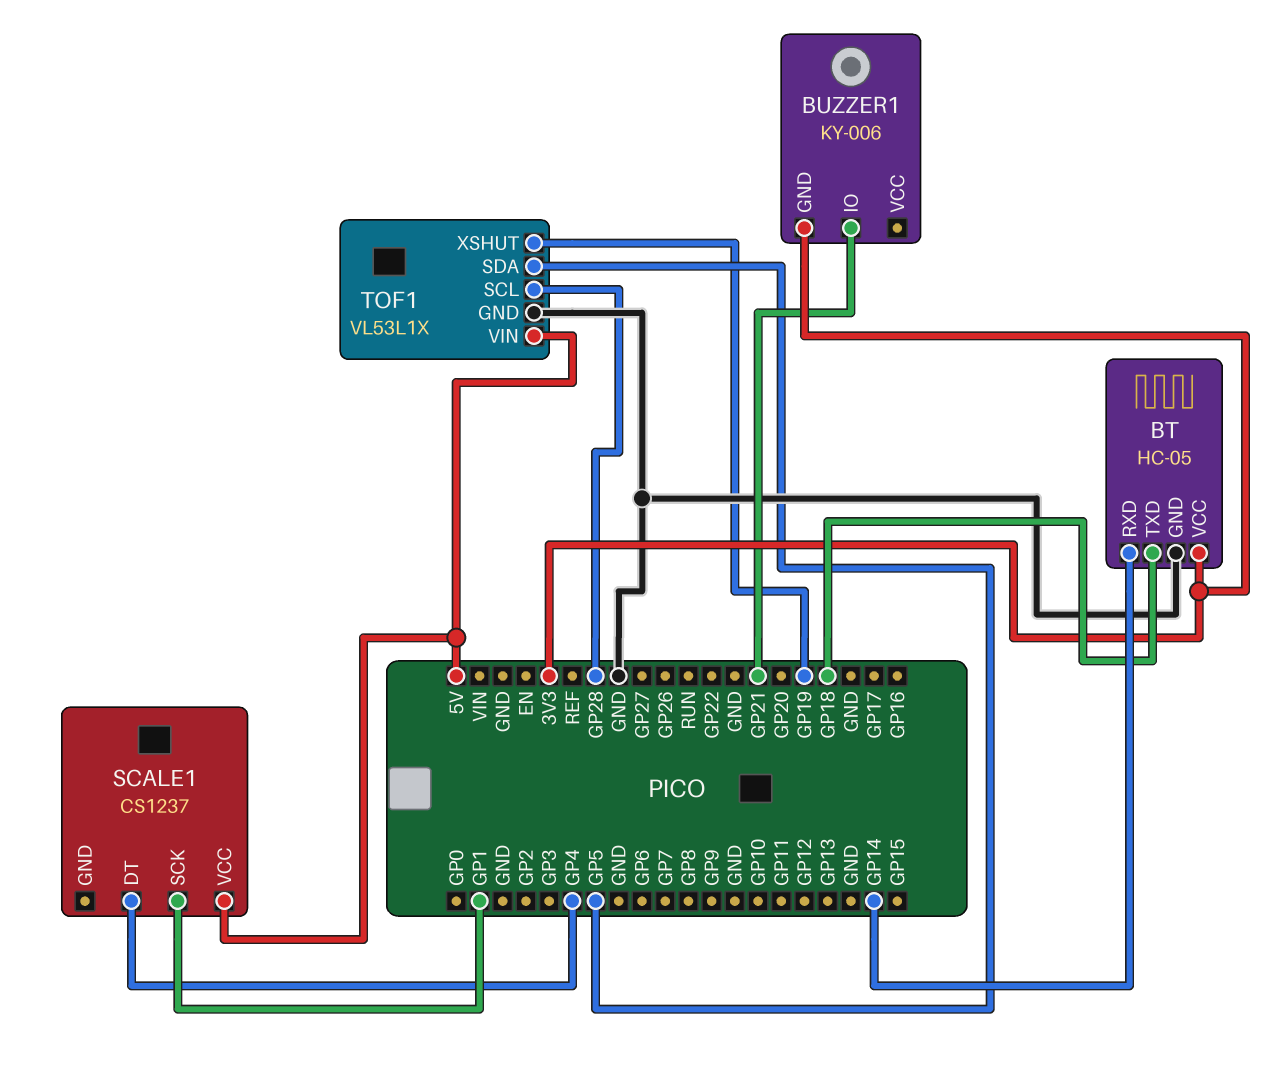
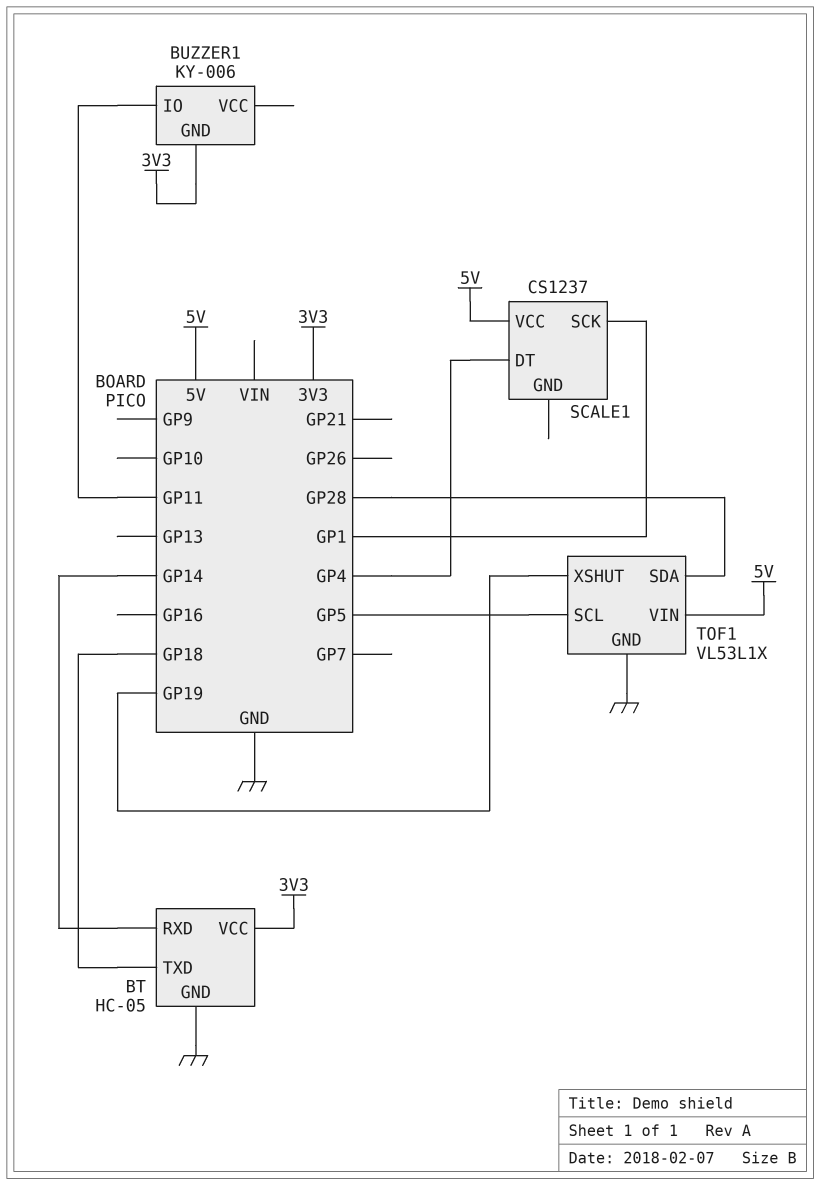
BUZZER1 pin IO: GP21 -> GP11
TOF1 pin SCL: GP28 -> GP5
TOF1 pin SDA: GP5 -> GP28

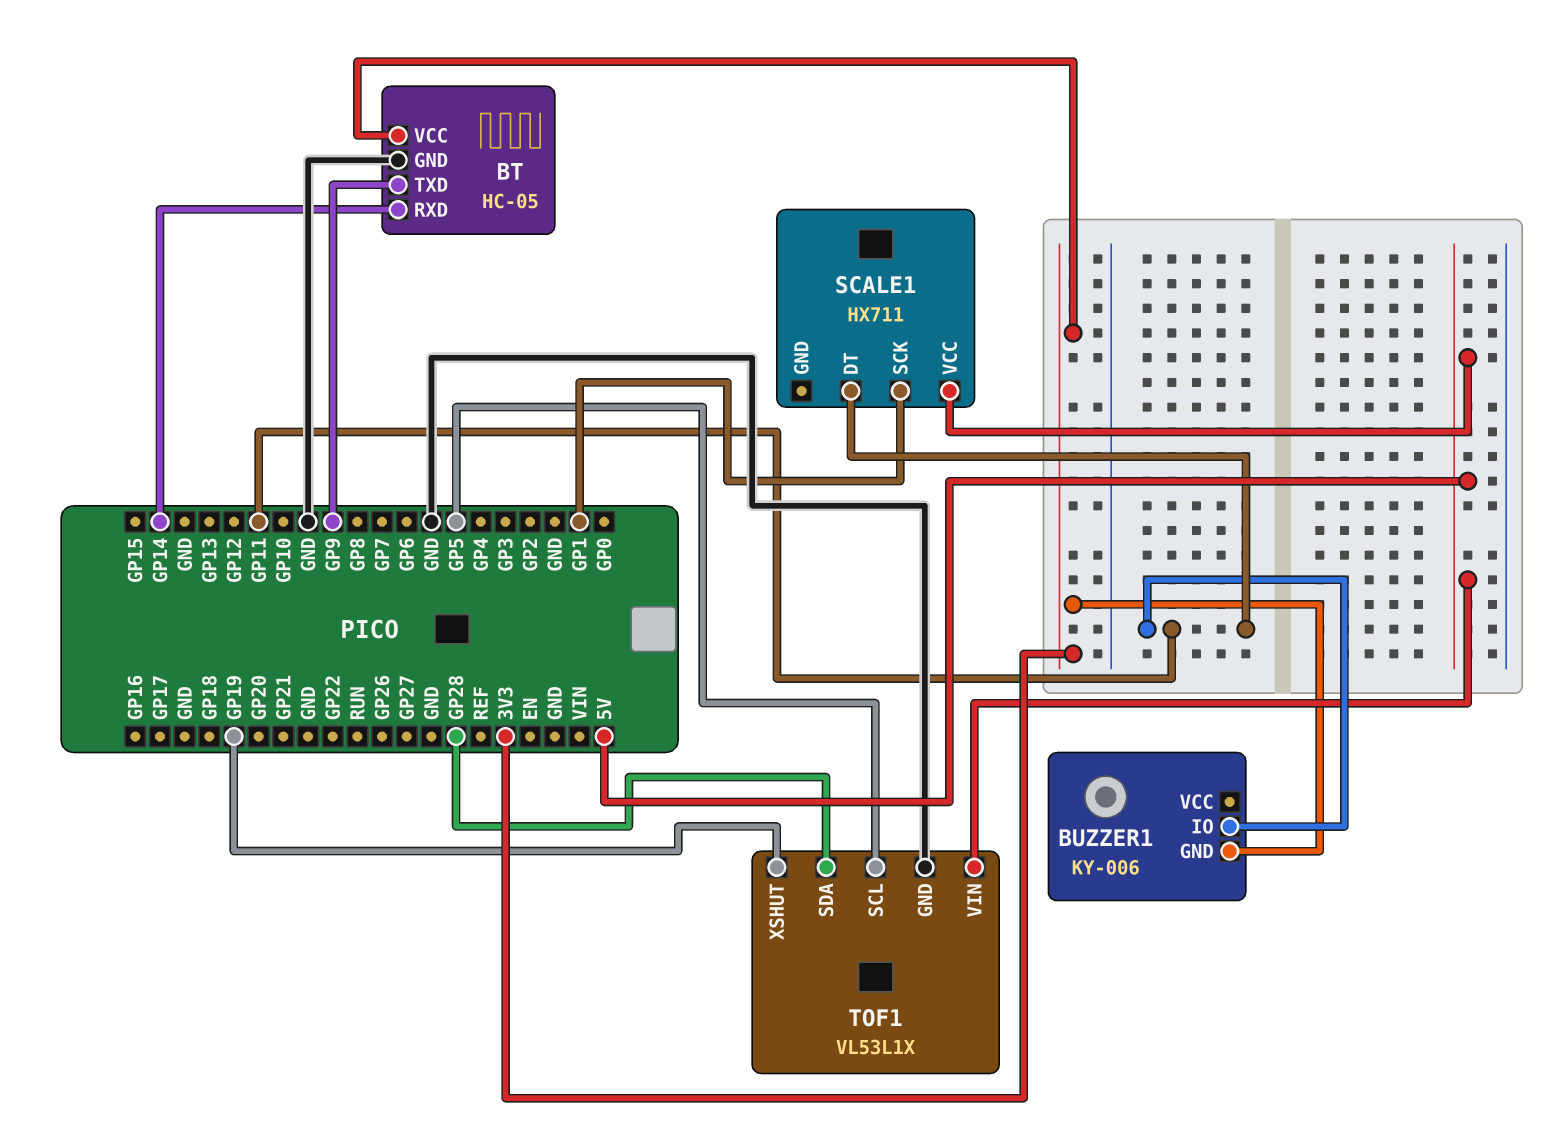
BT pin TXD: GP18 -> GP9
SCALE1: CS1237 -> HX711
SCALE1 pin DT: GP4 -> GP11

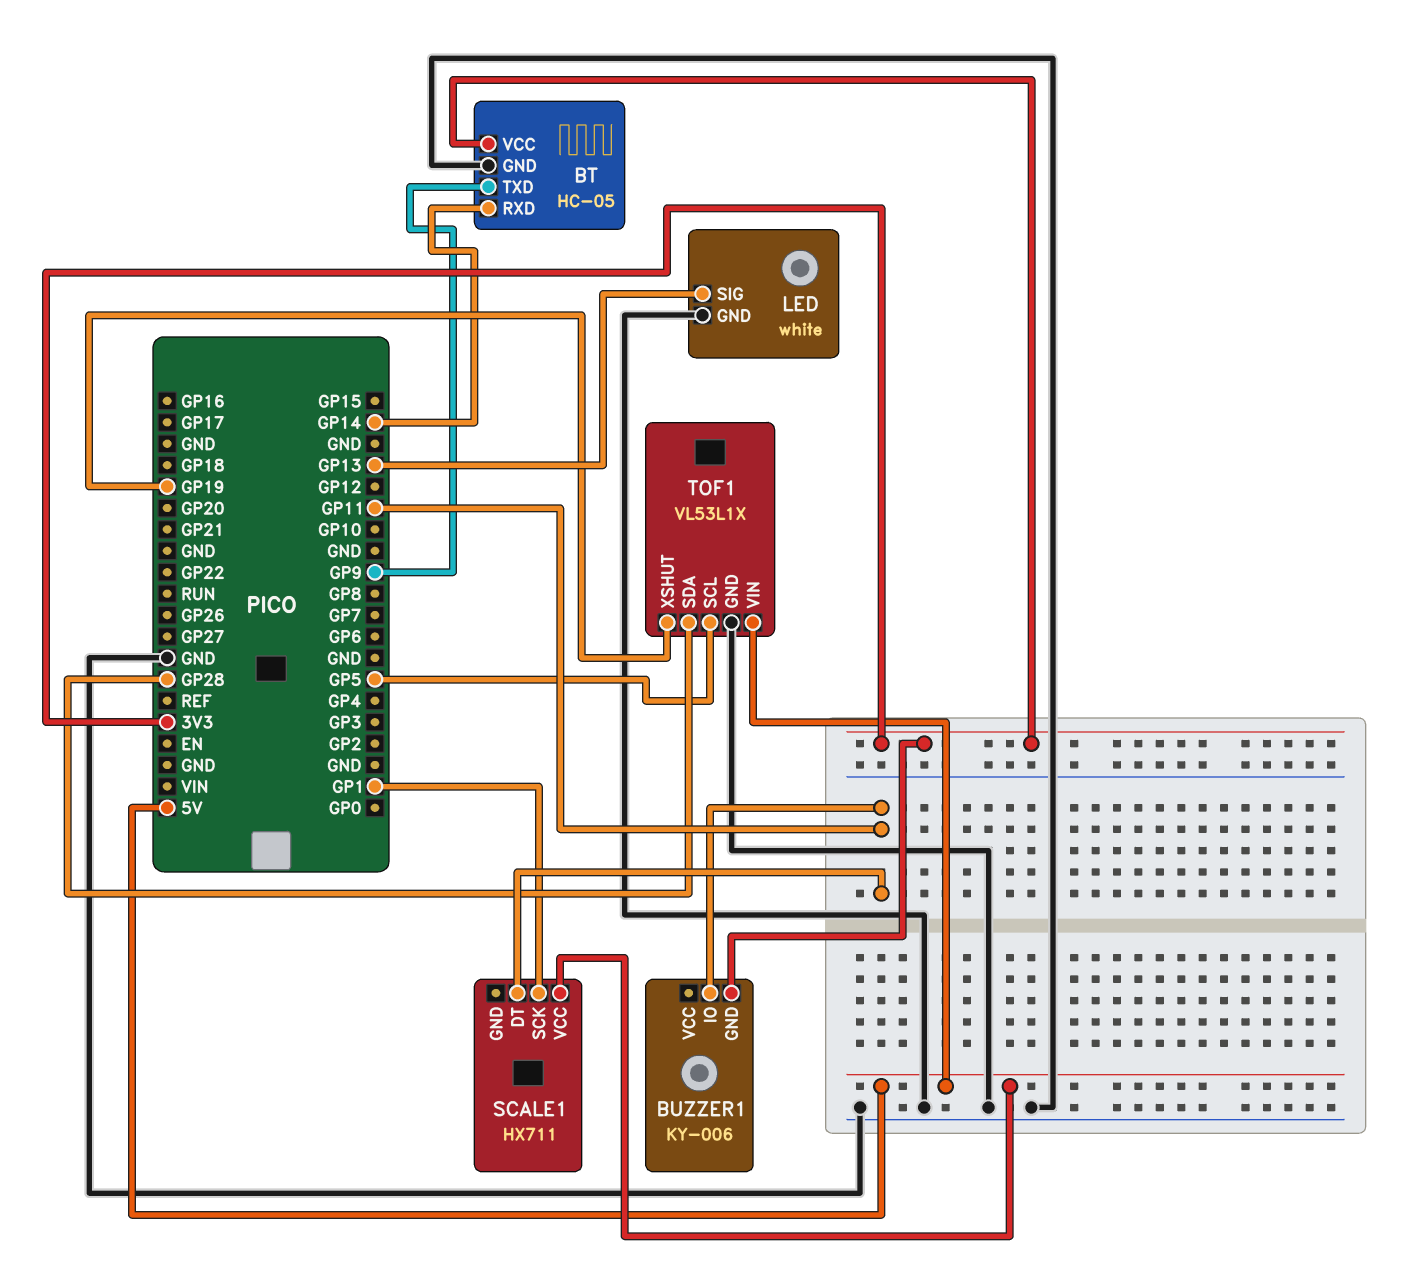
LED: none -> white
LED pin GND: none -> GND
LED pin SIG: none -> GP13

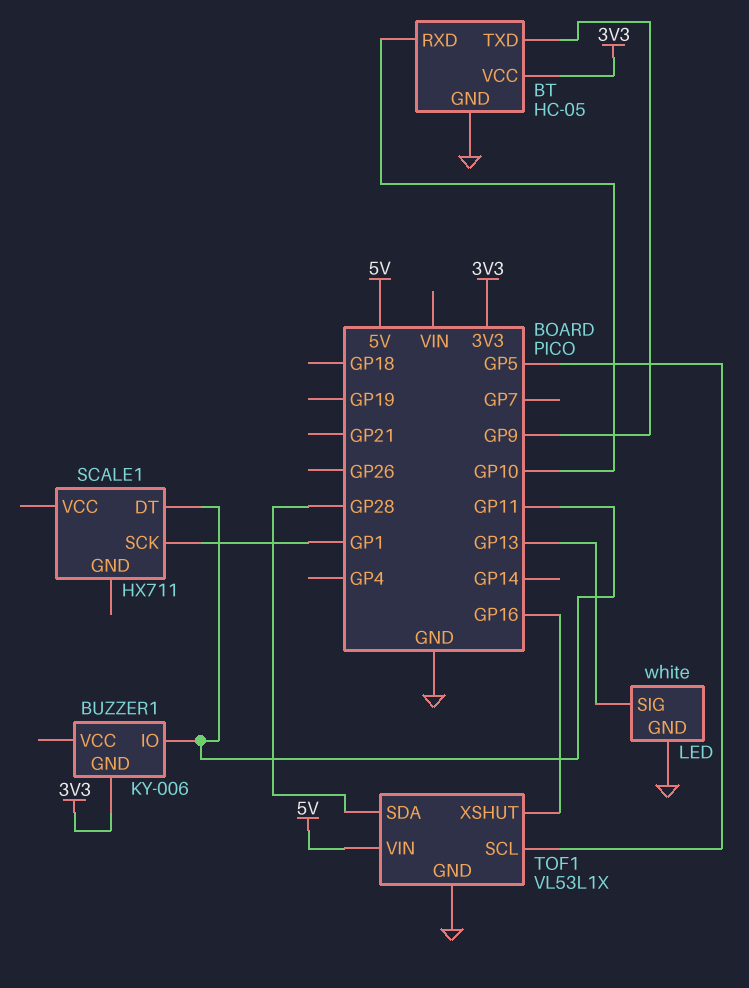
BT pin RXD: GP14 -> GP10
SCALE1 pin VCC: 5V -> none
TOF1 pin XSHUT: GP19 -> GP16

